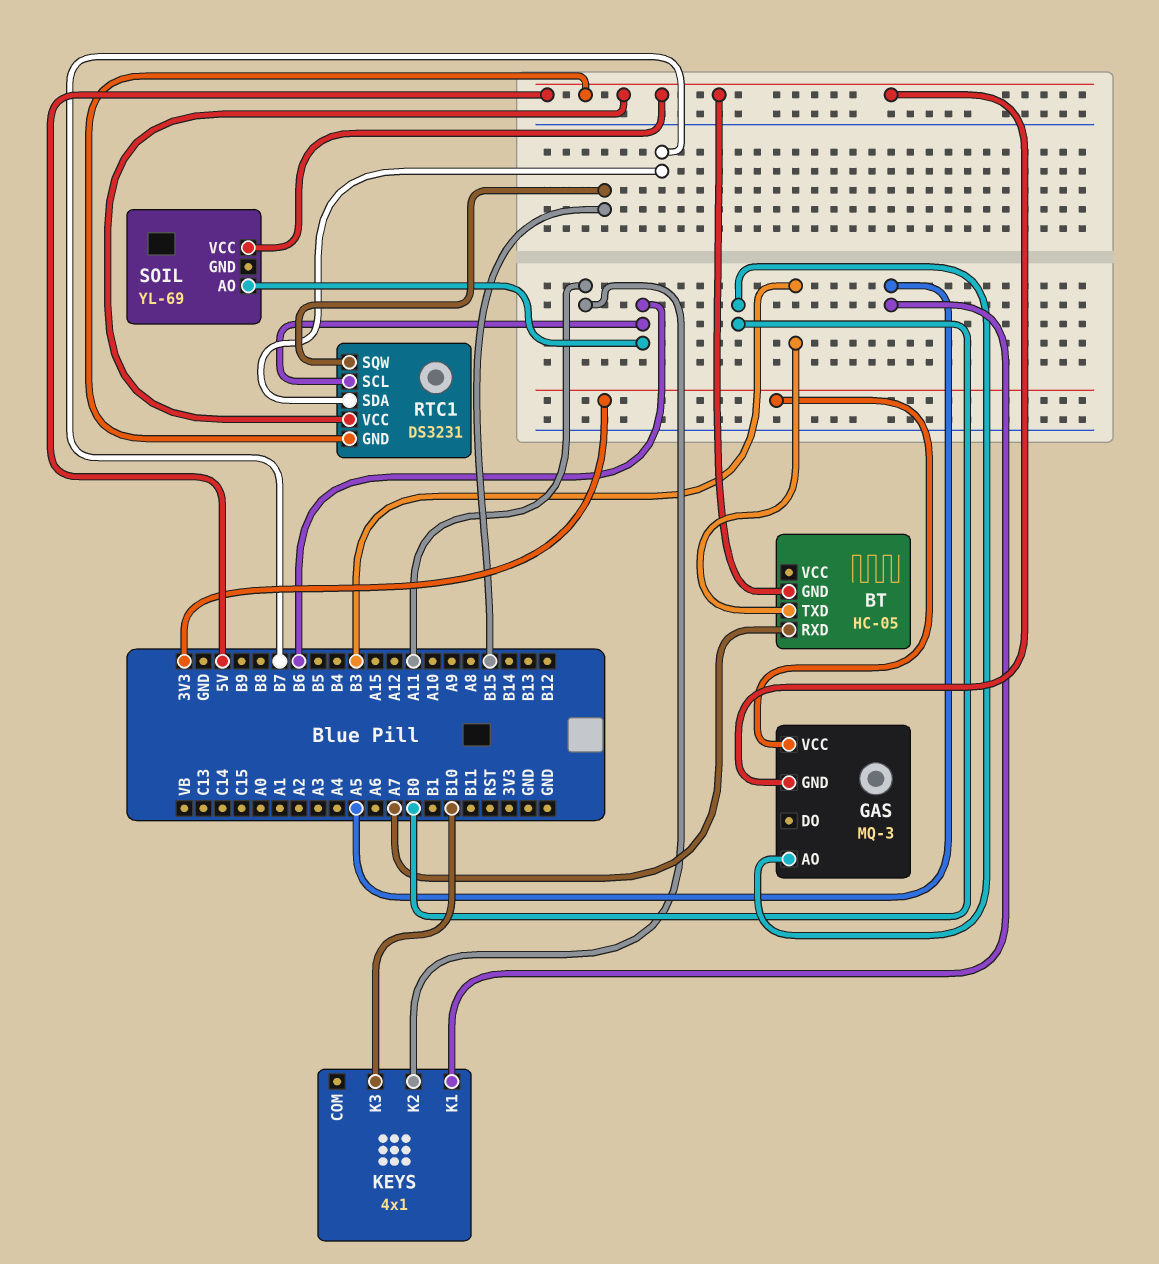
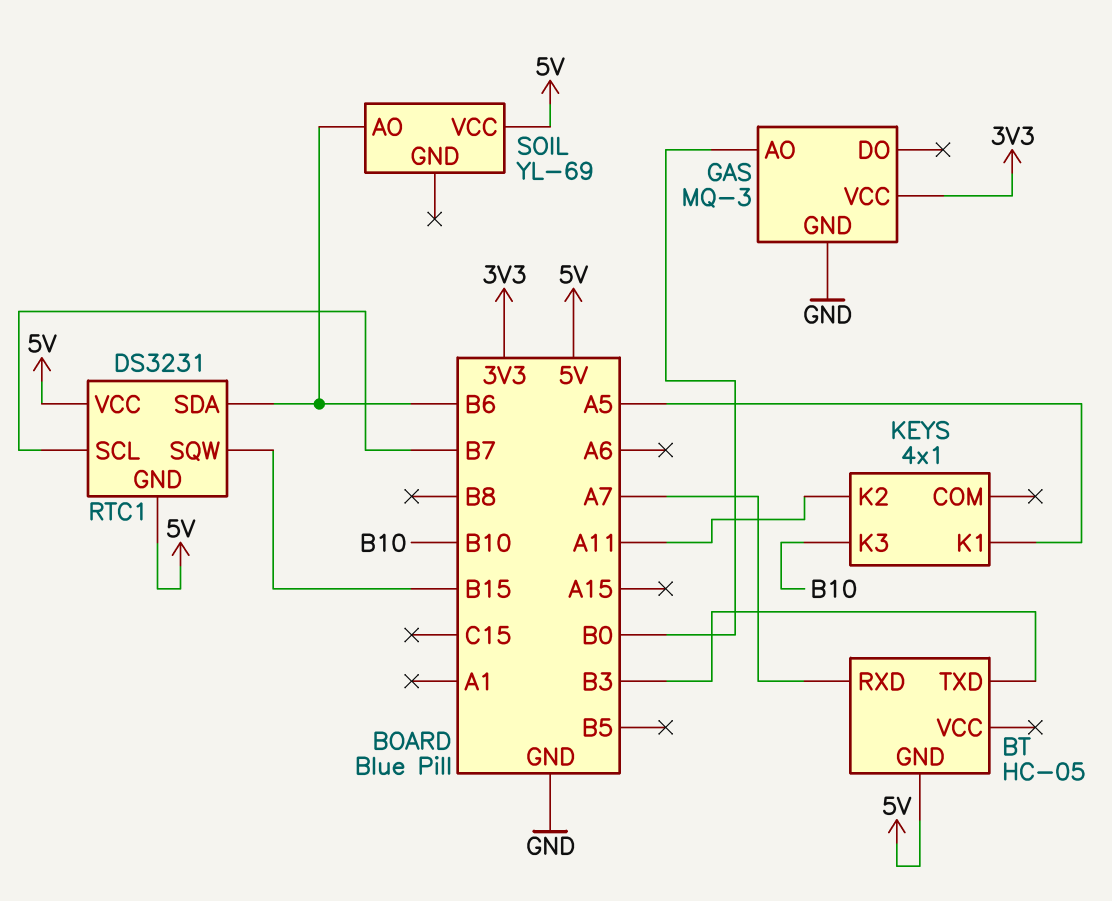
GAS pin GND: 5V -> GND
RTC1 pin SCL: B6 -> B7
RTC1 pin SDA: B7 -> B6

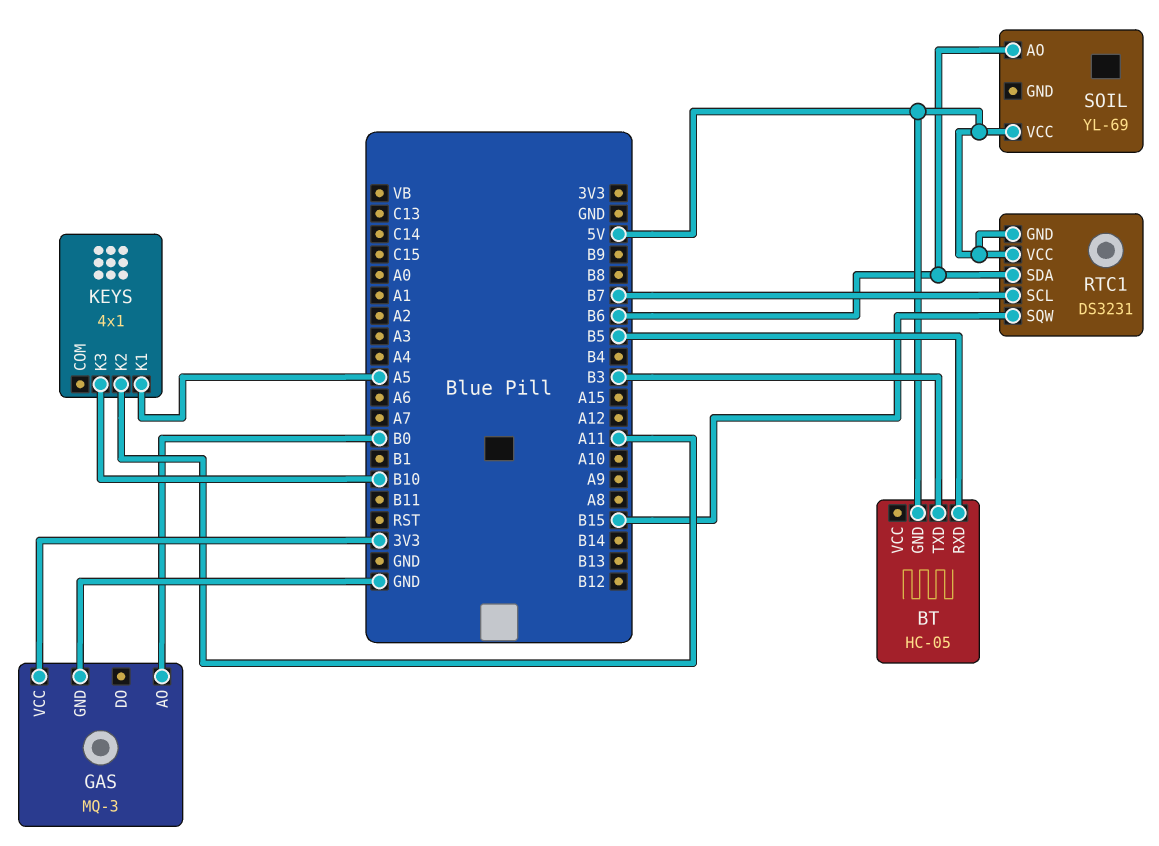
BT pin RXD: A7 -> B5

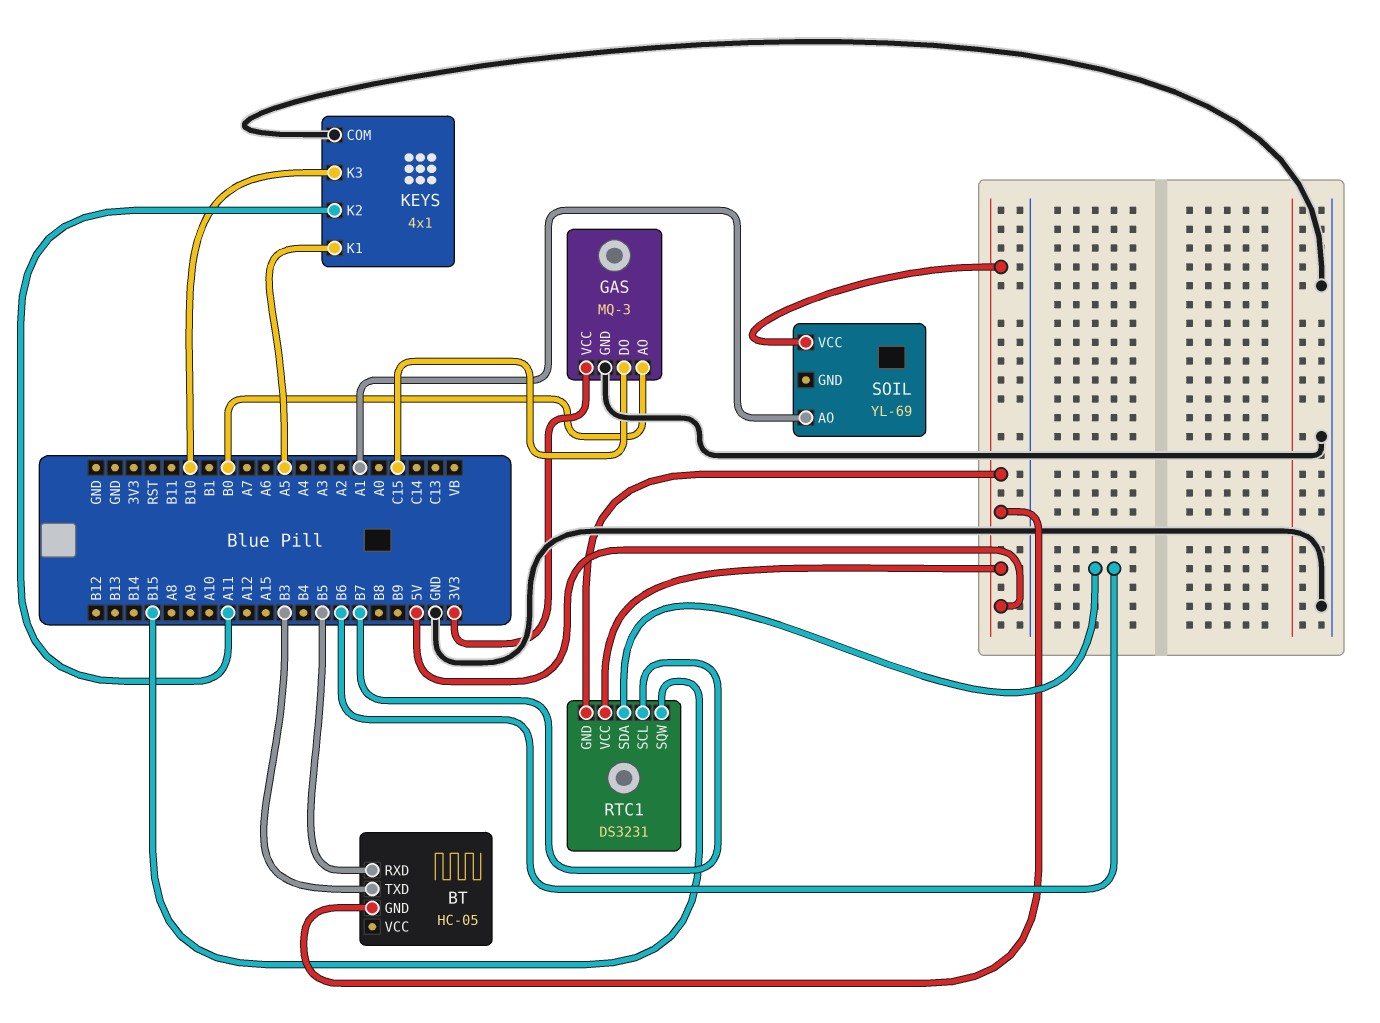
GAS pin DO: none -> C15
KEYS pin COM: none -> GND
SOIL pin AO: B6 -> A1

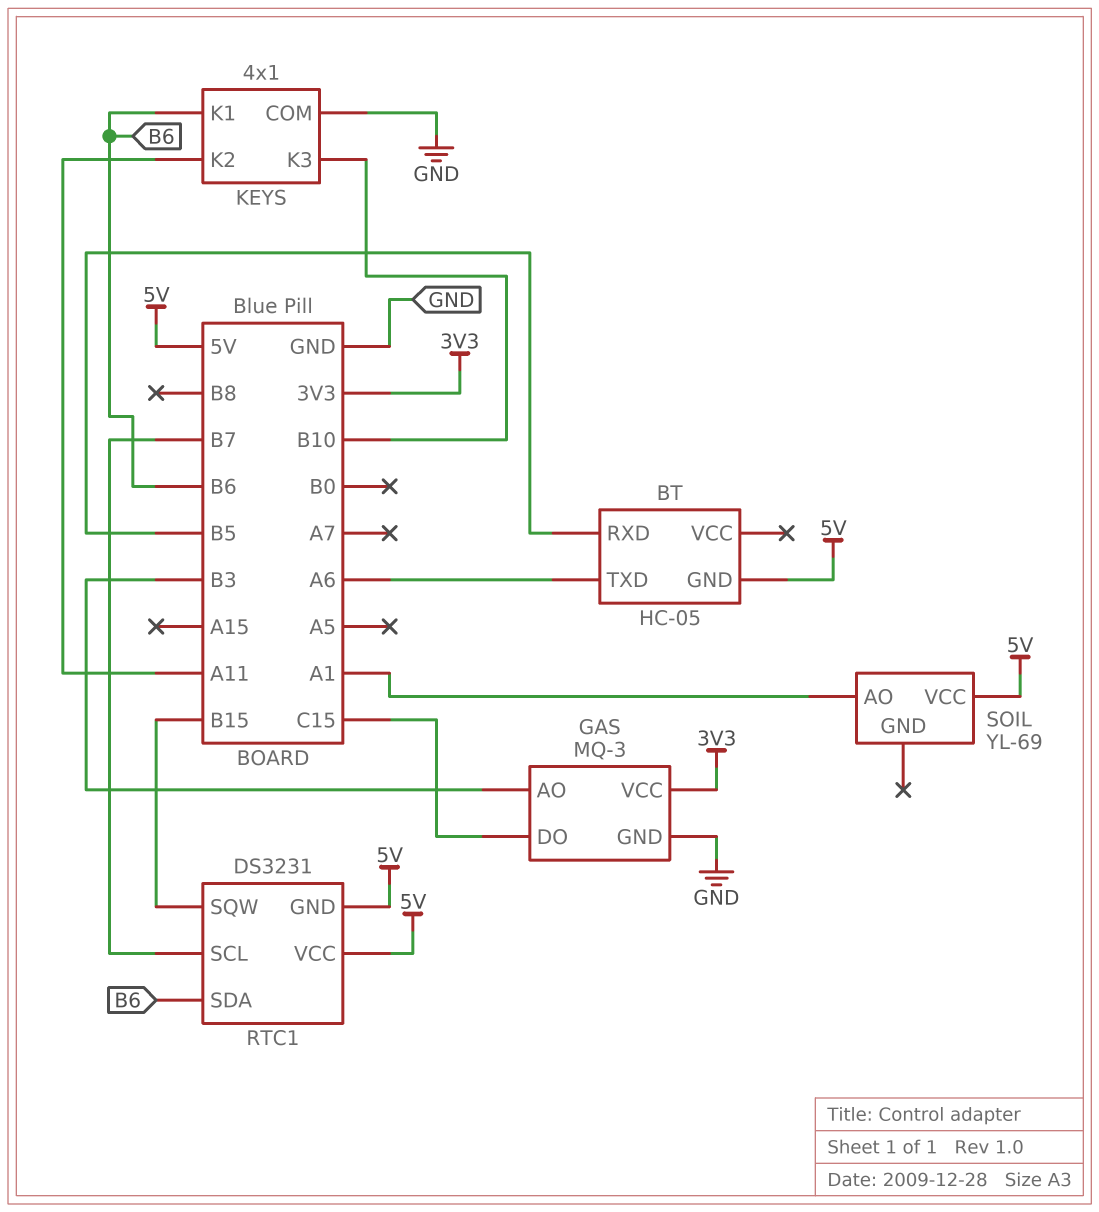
BT pin TXD: B3 -> A6
GAS pin AO: B0 -> B3
KEYS pin K1: A5 -> B6

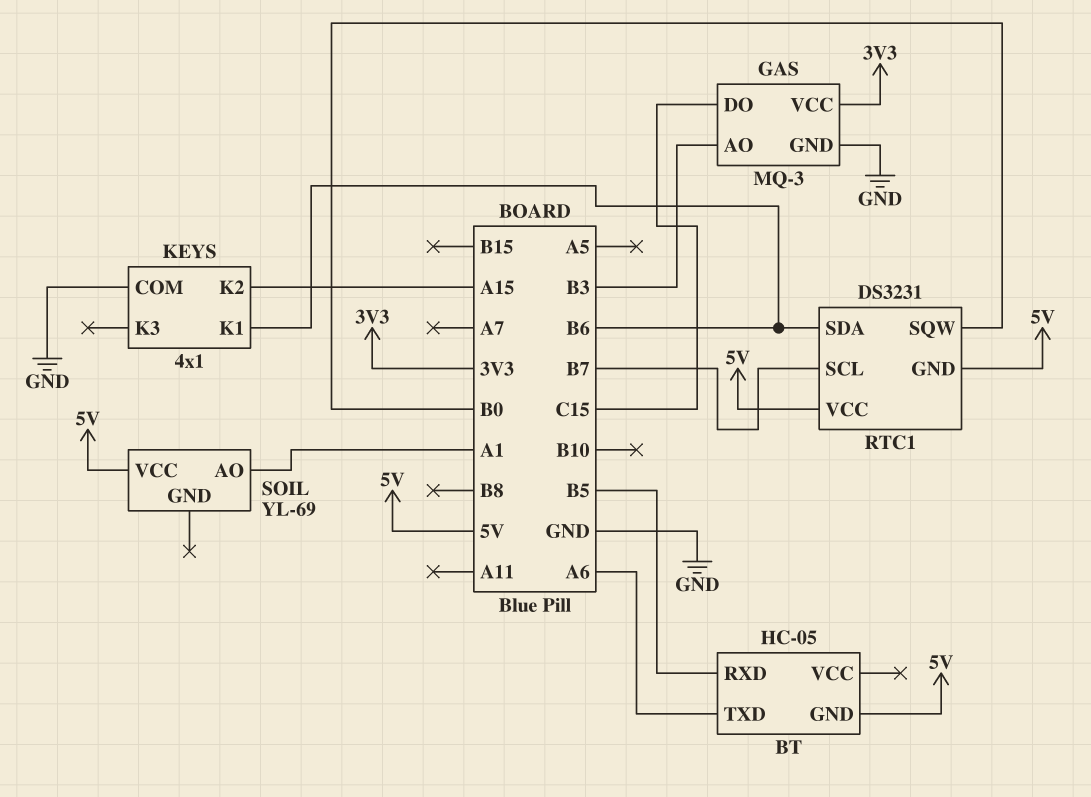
KEYS pin K2: A11 -> A15
KEYS pin K3: B10 -> none
RTC1 pin SQW: B15 -> B0

